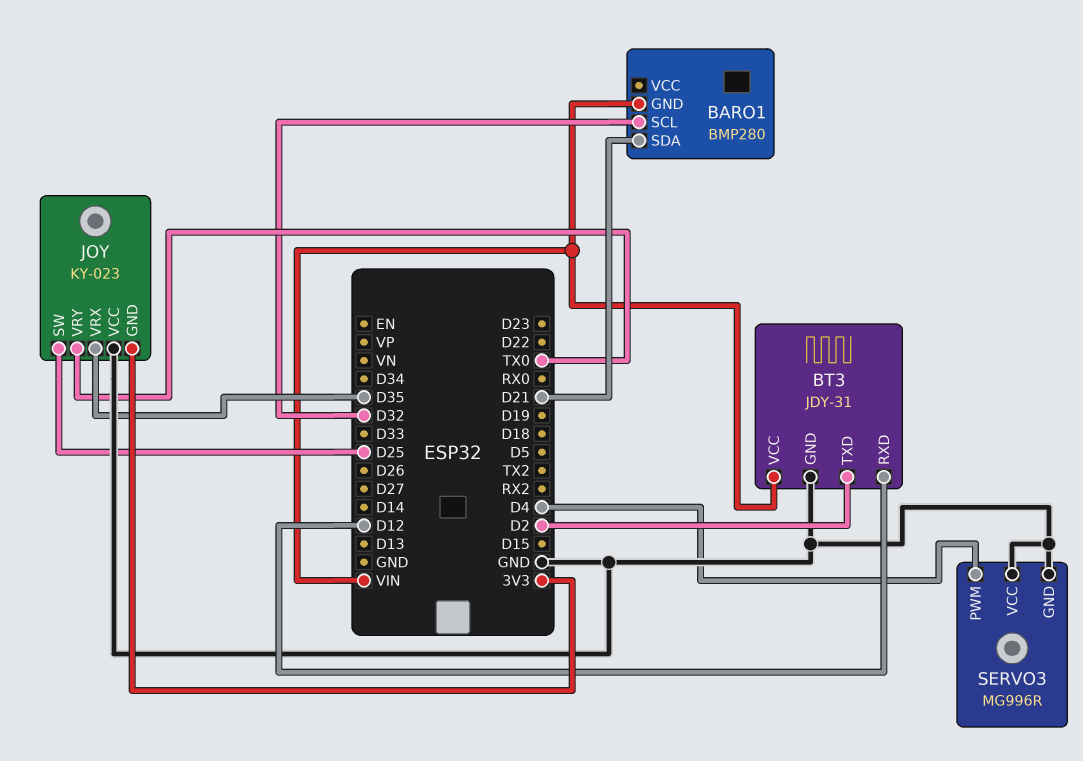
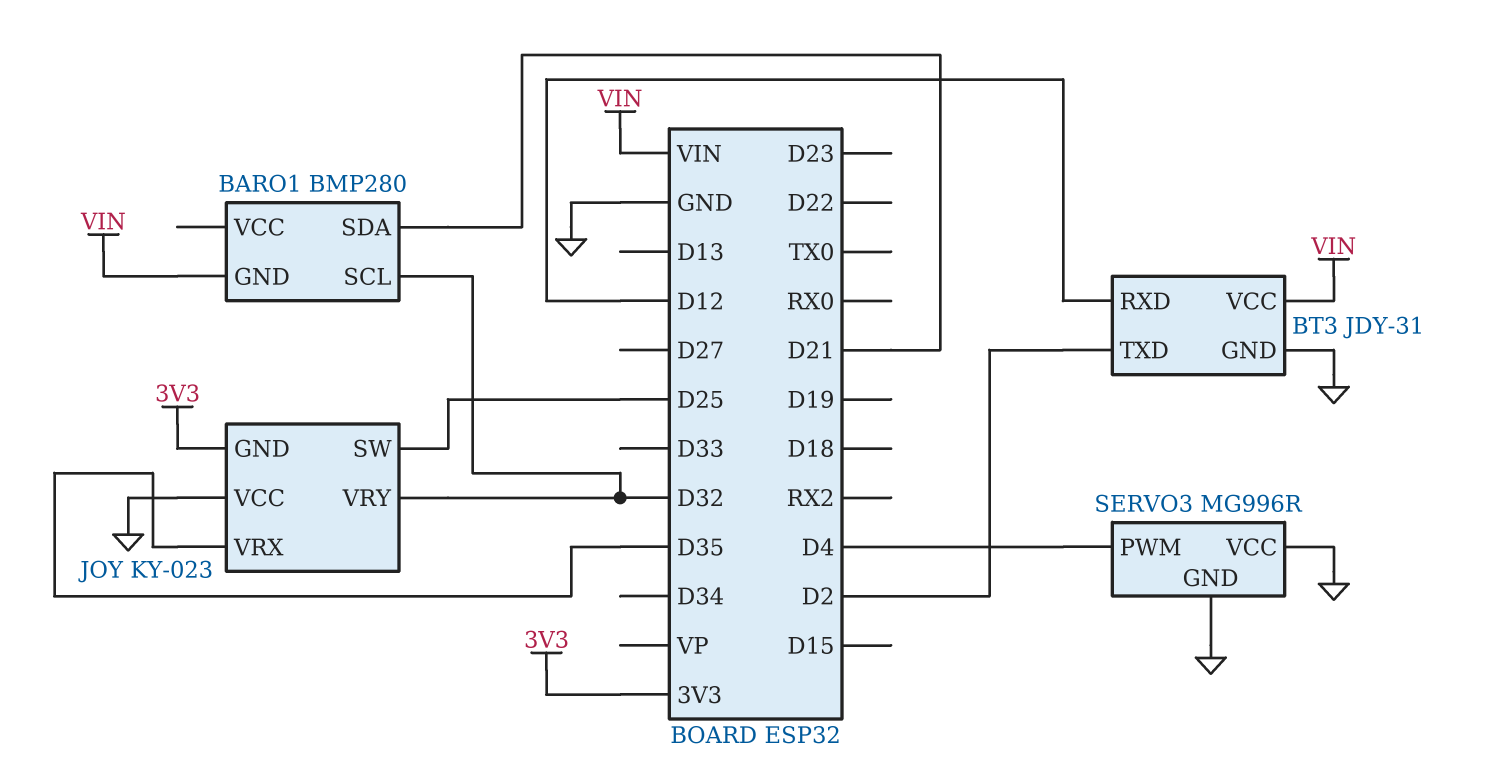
JOY pin VRY: TX0 -> D32

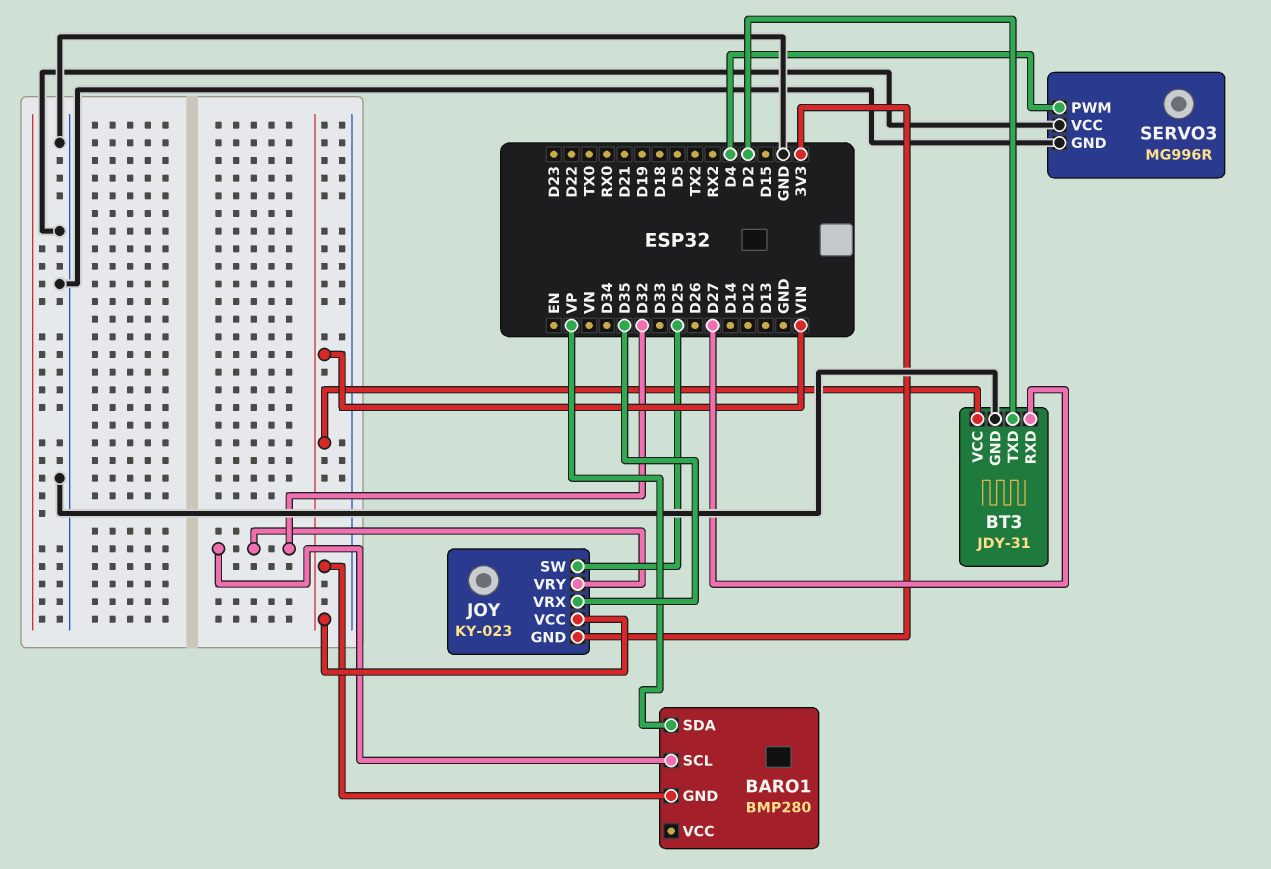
BARO1 pin SDA: D21 -> VP
BT3 pin RXD: D12 -> D27
JOY pin VCC: GND -> VIN

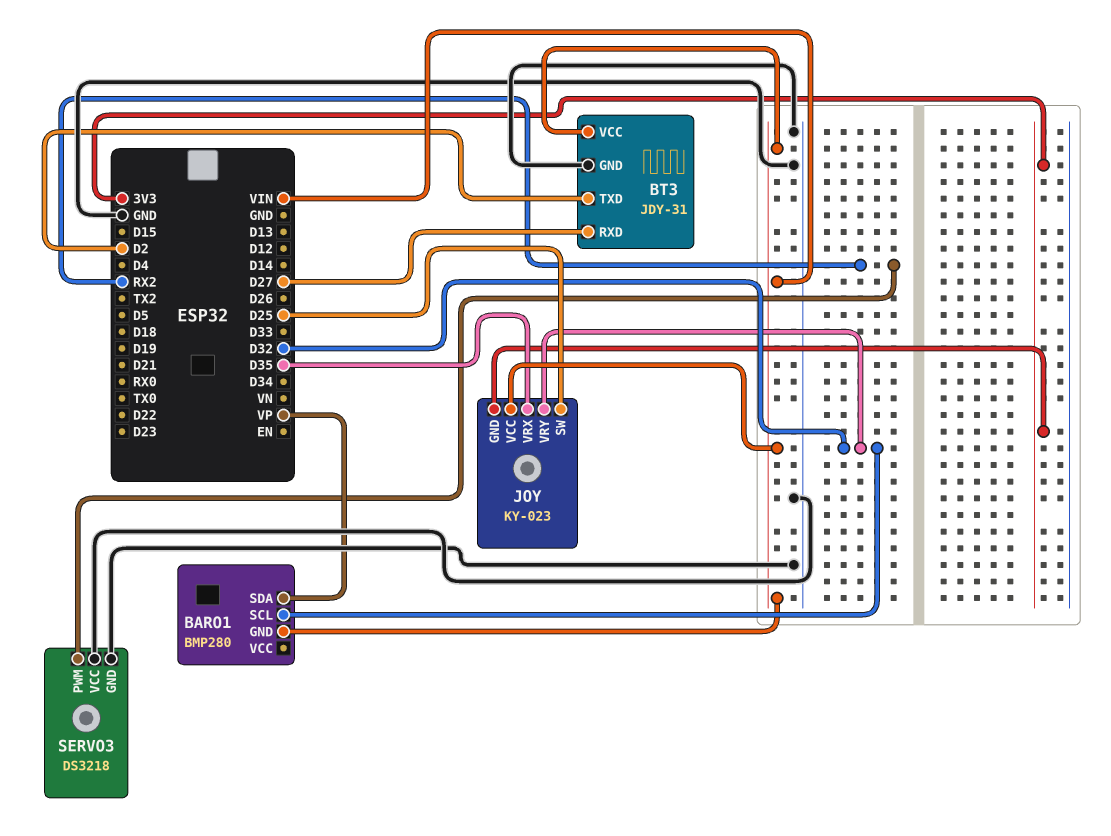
SERVO3: MG996R -> DS3218
SERVO3 pin PWM: D4 -> RX2

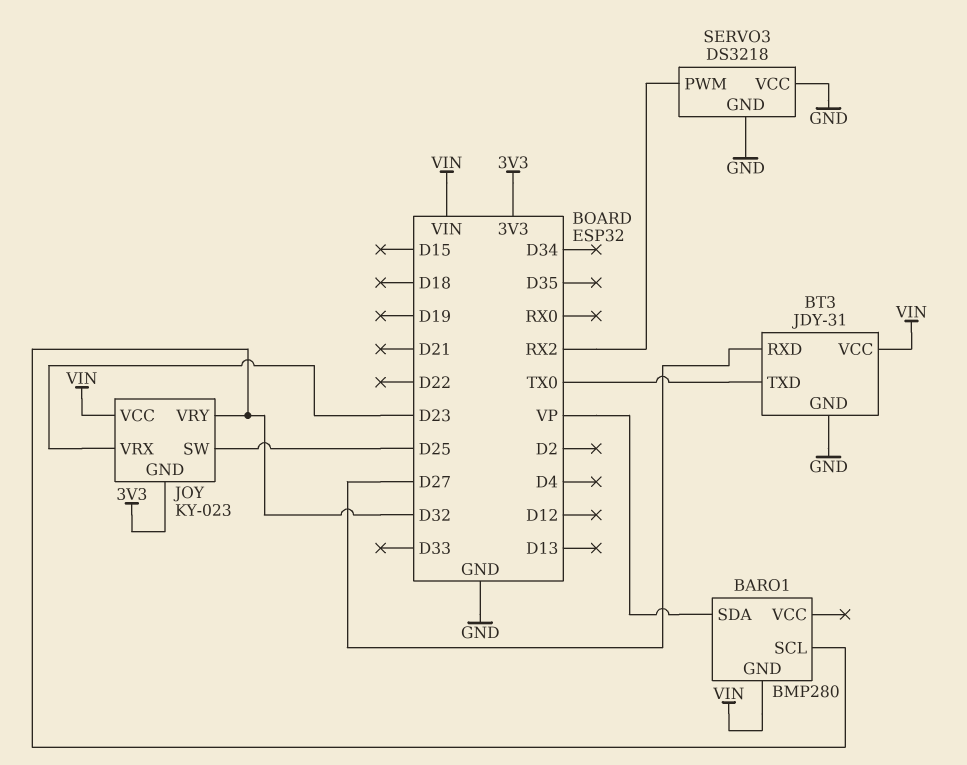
BT3 pin TXD: D2 -> TX0
JOY pin VRX: D35 -> D23

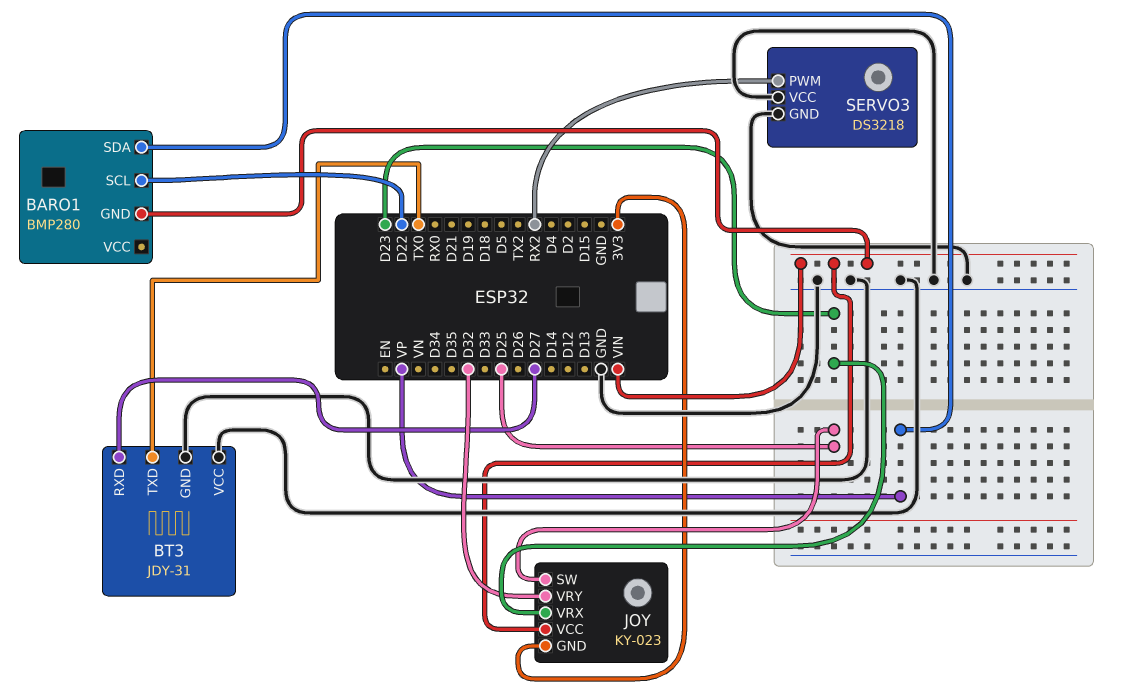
BARO1 pin SCL: D32 -> D22
BT3 pin VCC: VIN -> GND

